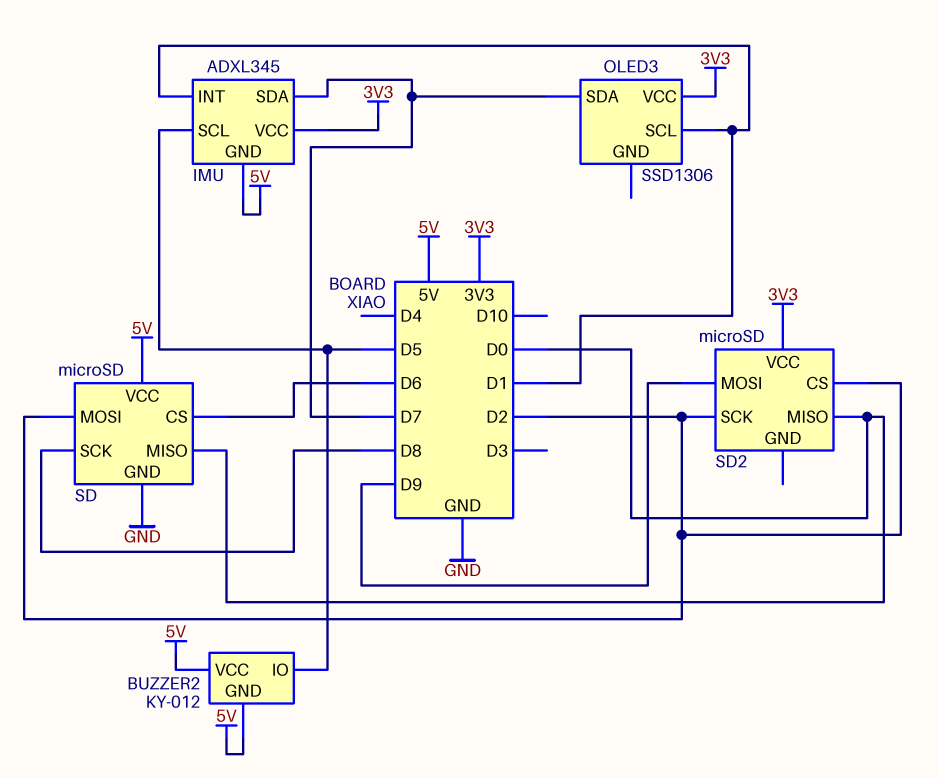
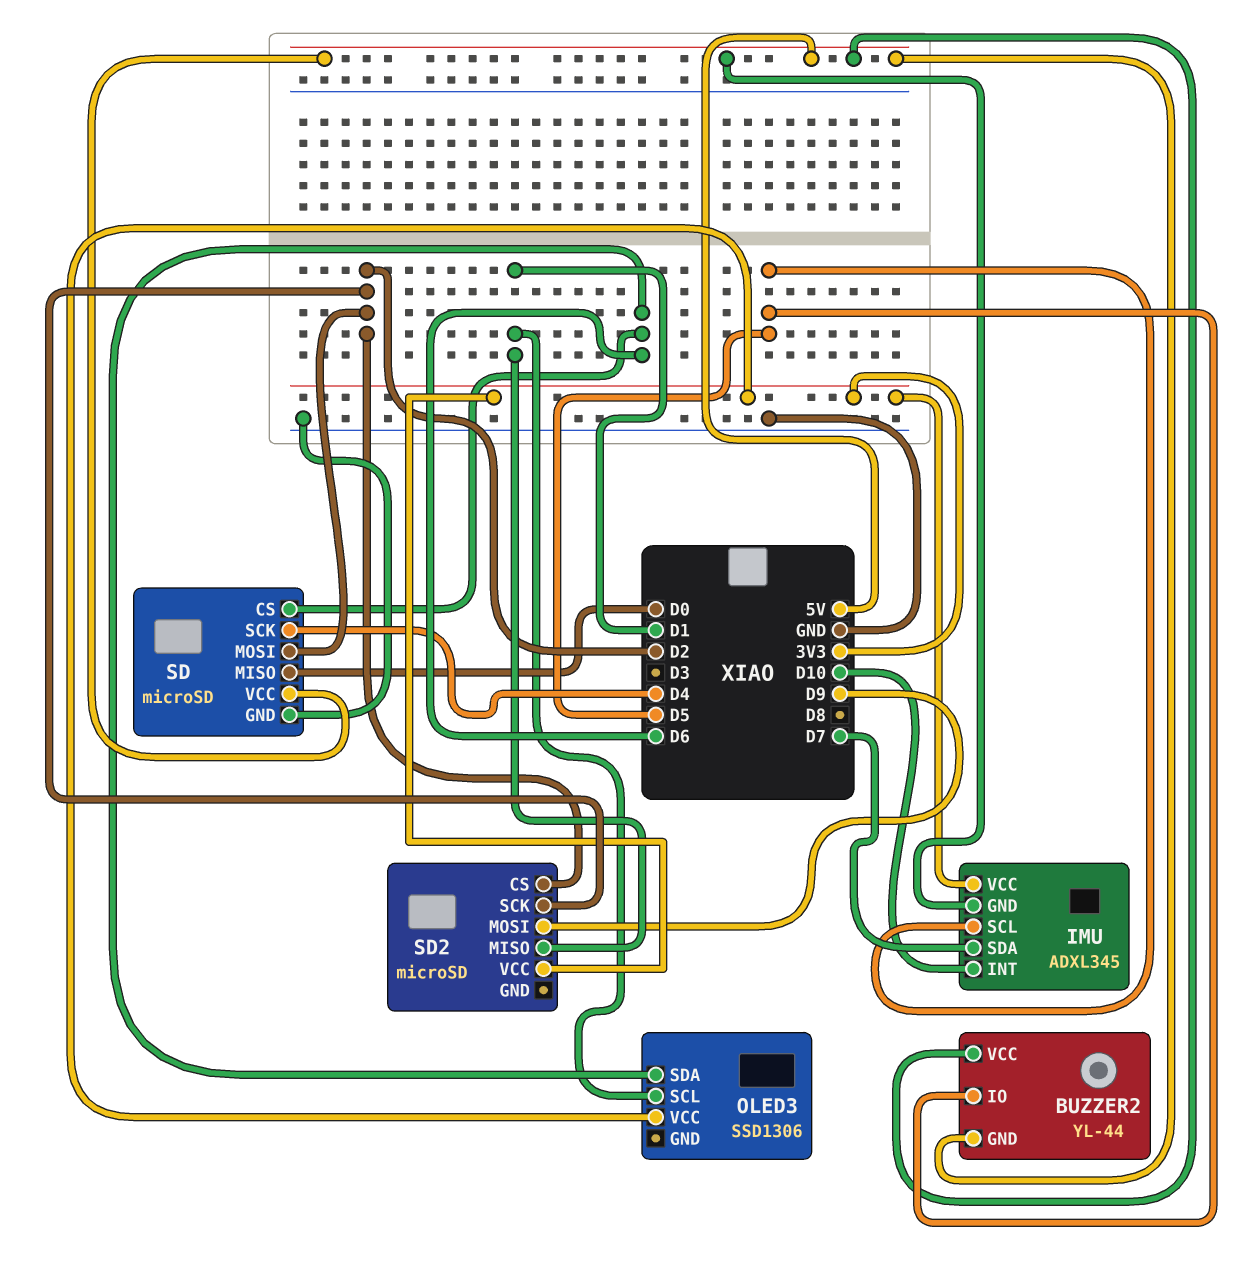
BUZZER2: KY-012 -> YL-44
IMU pin INT: D1 -> D10
OLED3 pin SDA: D7 -> D6
SD pin SCK: D8 -> D4
SD2 pin MISO: D0 -> D1

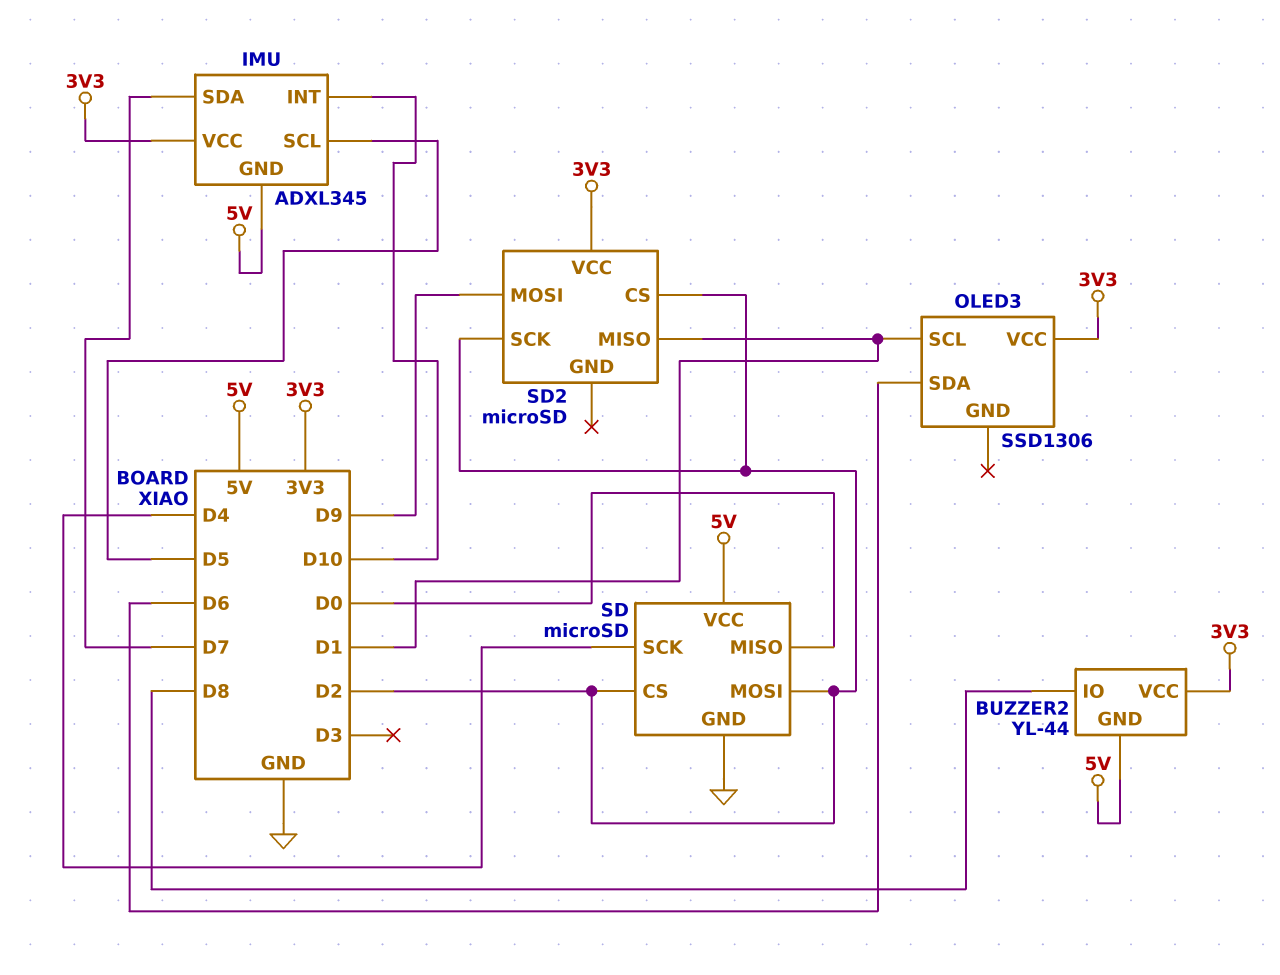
BUZZER2 pin IO: D5 -> D8
BUZZER2 pin VCC: 5V -> 3V3
SD pin CS: D6 -> D2

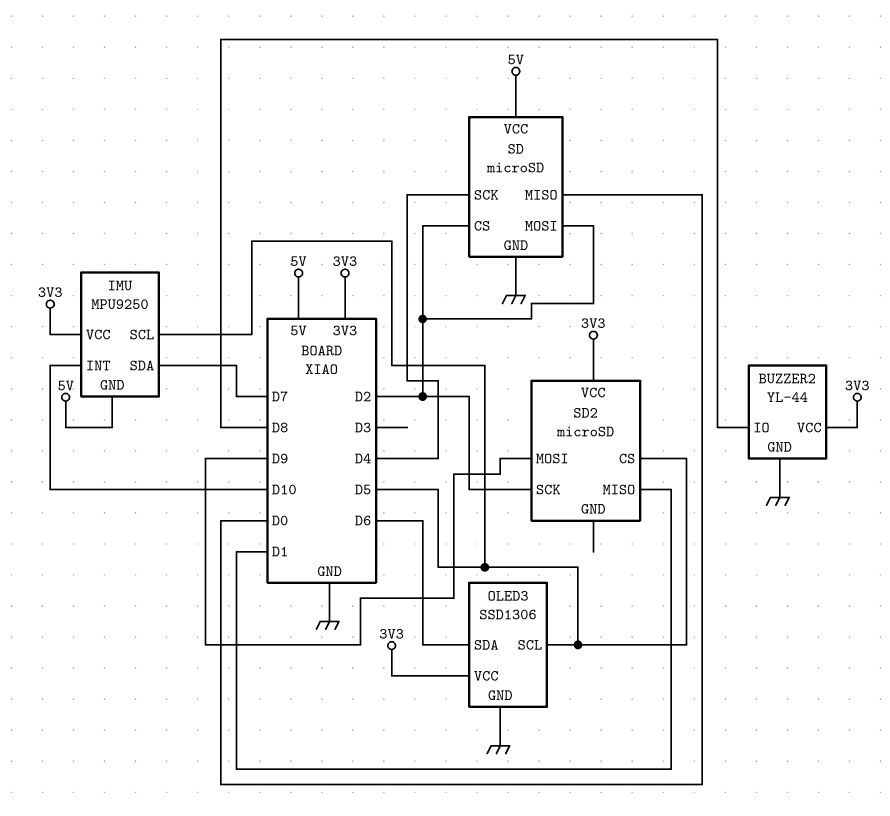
BUZZER2 pin GND: 5V -> GND
IMU: ADXL345 -> MPU9250
OLED3 pin GND: none -> GND
OLED3 pin SCL: D1 -> D5
SD2 pin CS: D2 -> D5

